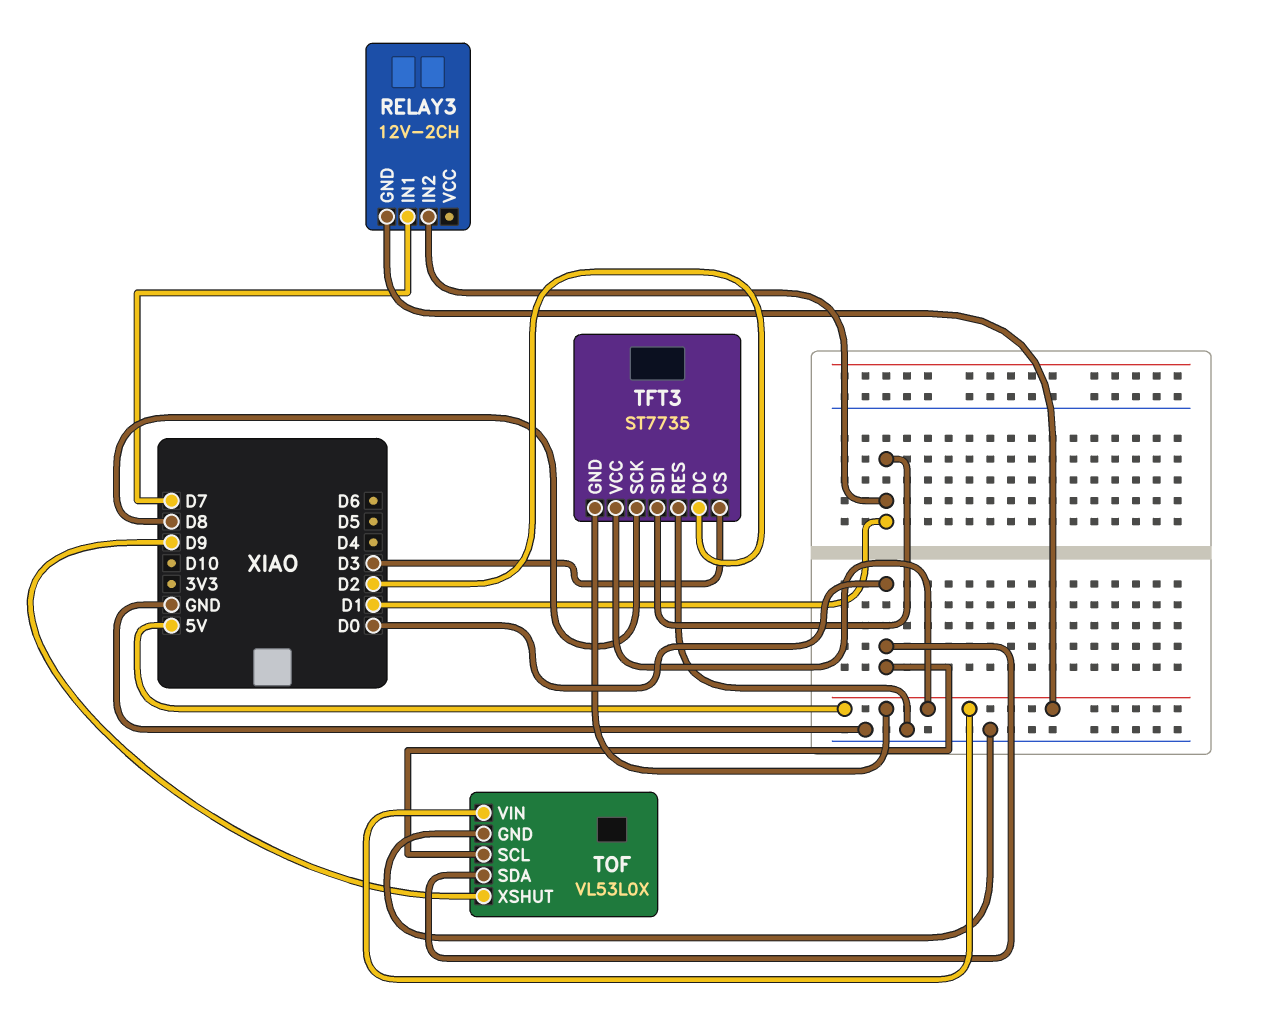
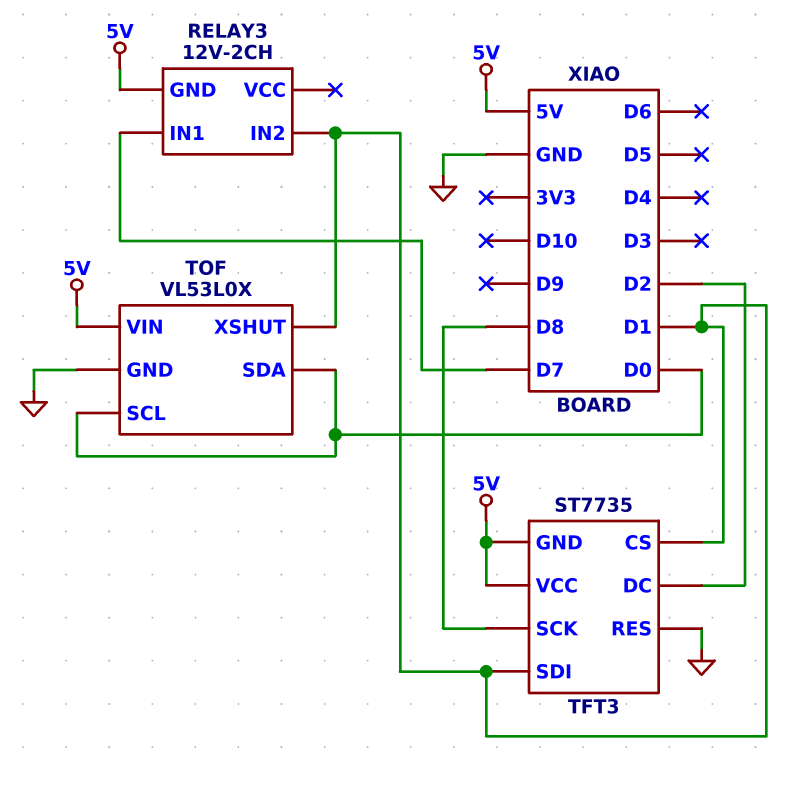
TFT3 pin CS: D3 -> D1
TOF pin XSHUT: D9 -> D1

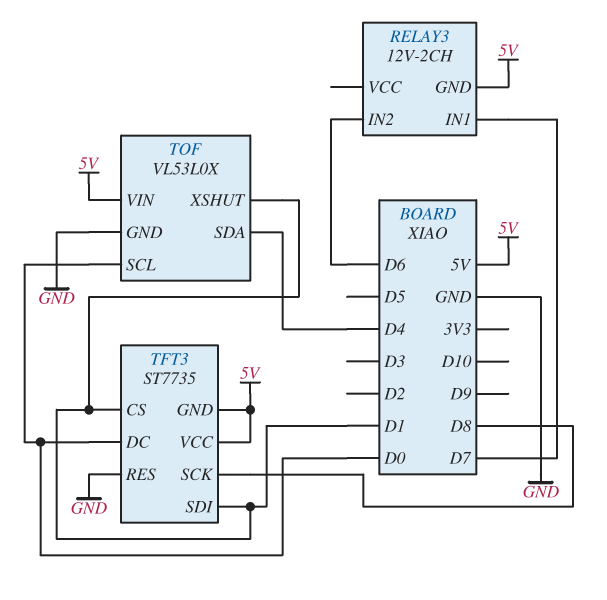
RELAY3 pin IN2: D1 -> D6
TFT3 pin DC: D2 -> D0
TOF pin SDA: D0 -> D4

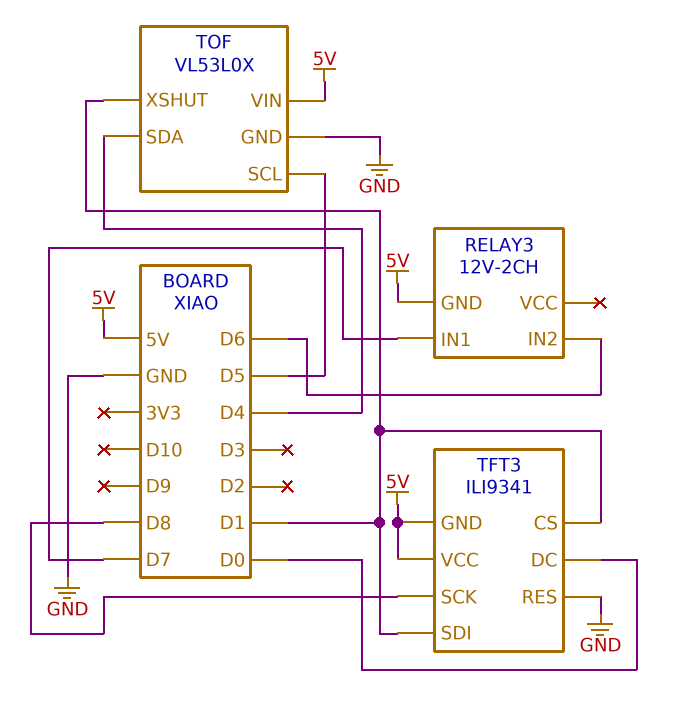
TFT3: ST7735 -> ILI9341
TOF pin SCL: D0 -> D5

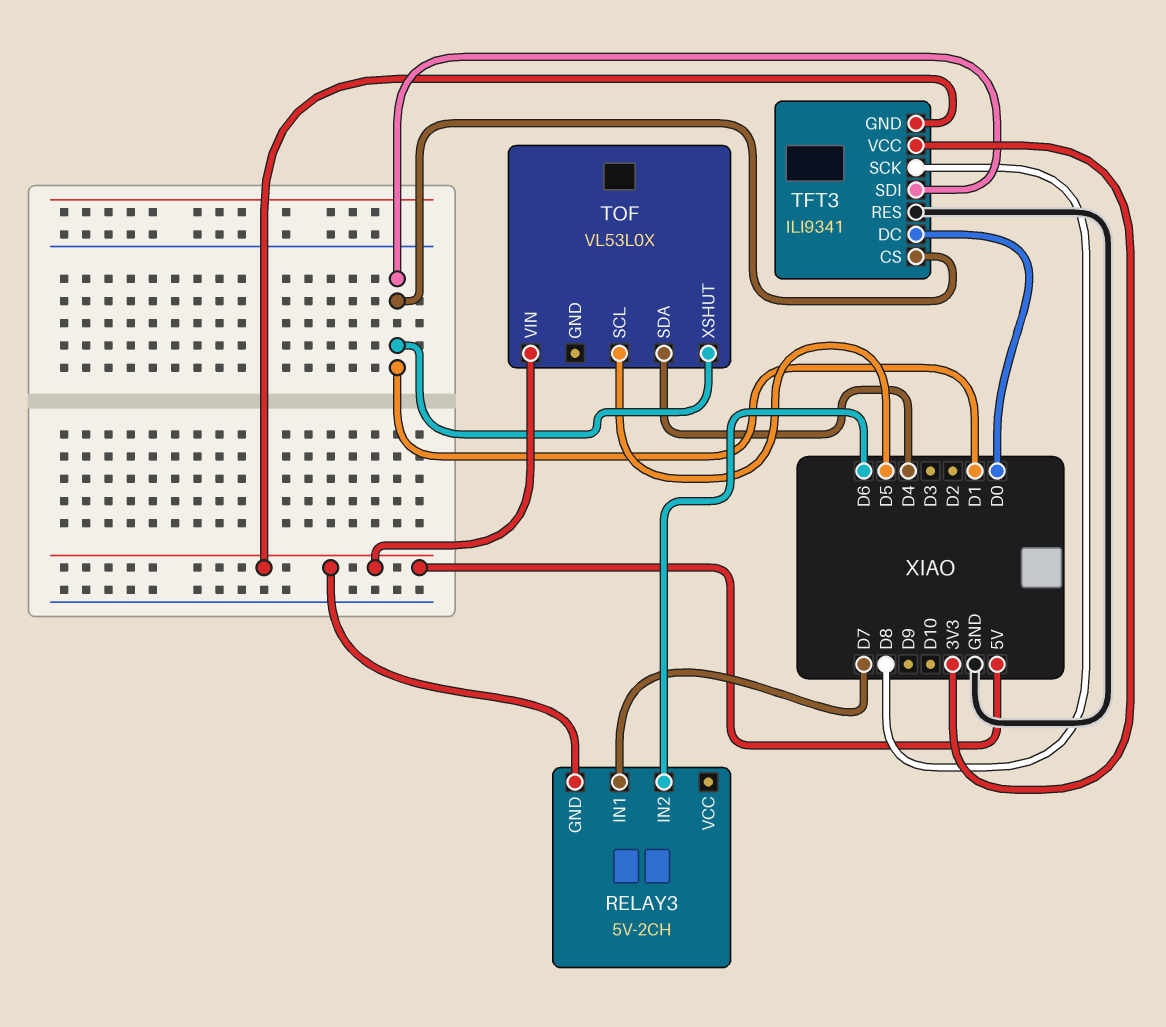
RELAY3: 12V-2CH -> 5V-2CH
TFT3 pin VCC: 5V -> 3V3
TOF pin GND: GND -> none

